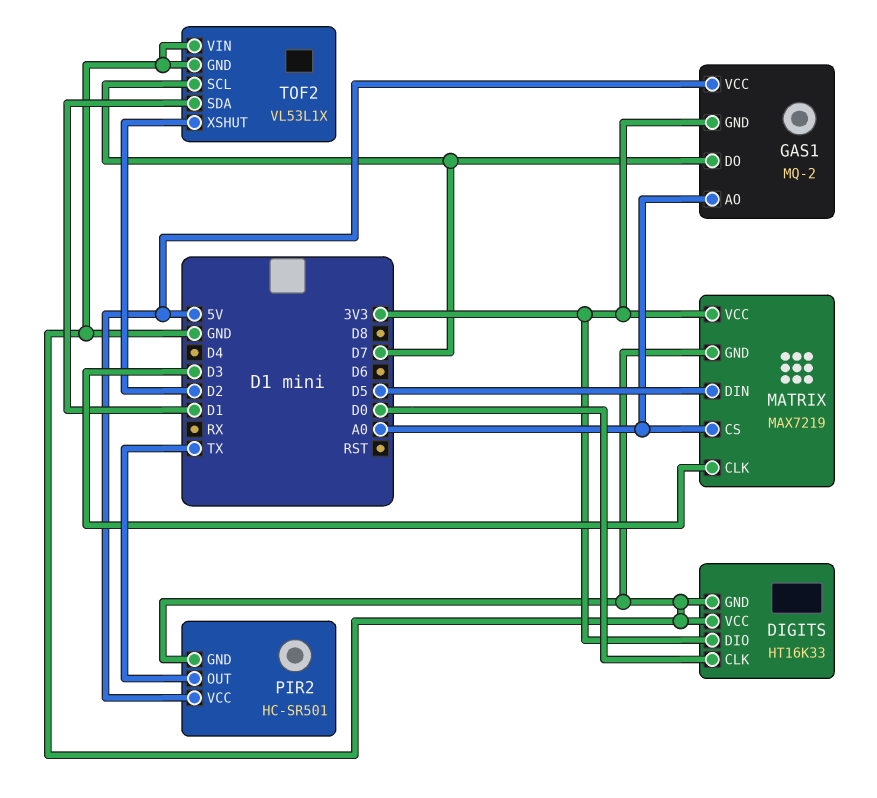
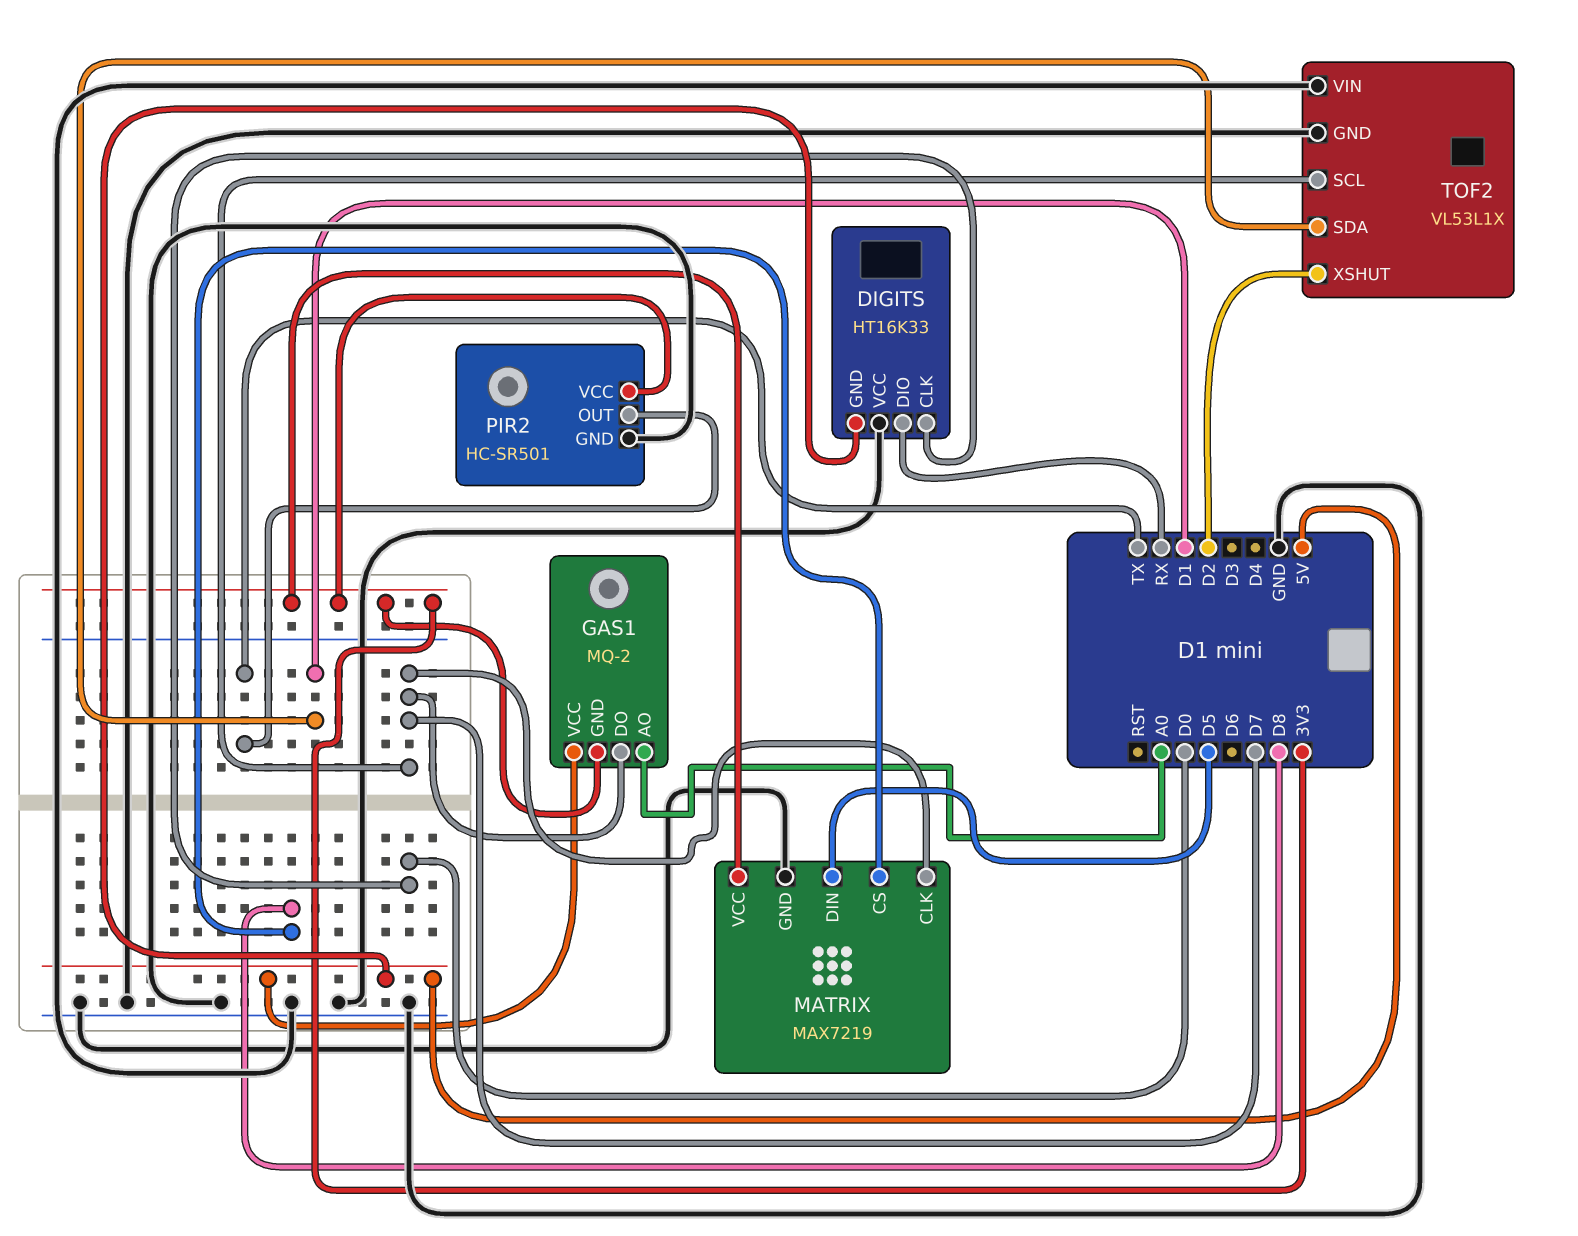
DIGITS pin DIO: 3V3 -> RX
DIGITS pin GND: GND -> 5V
MATRIX pin CLK: D3 -> D7
MATRIX pin CS: A0 -> D8
PIR2 pin VCC: 5V -> 3V3

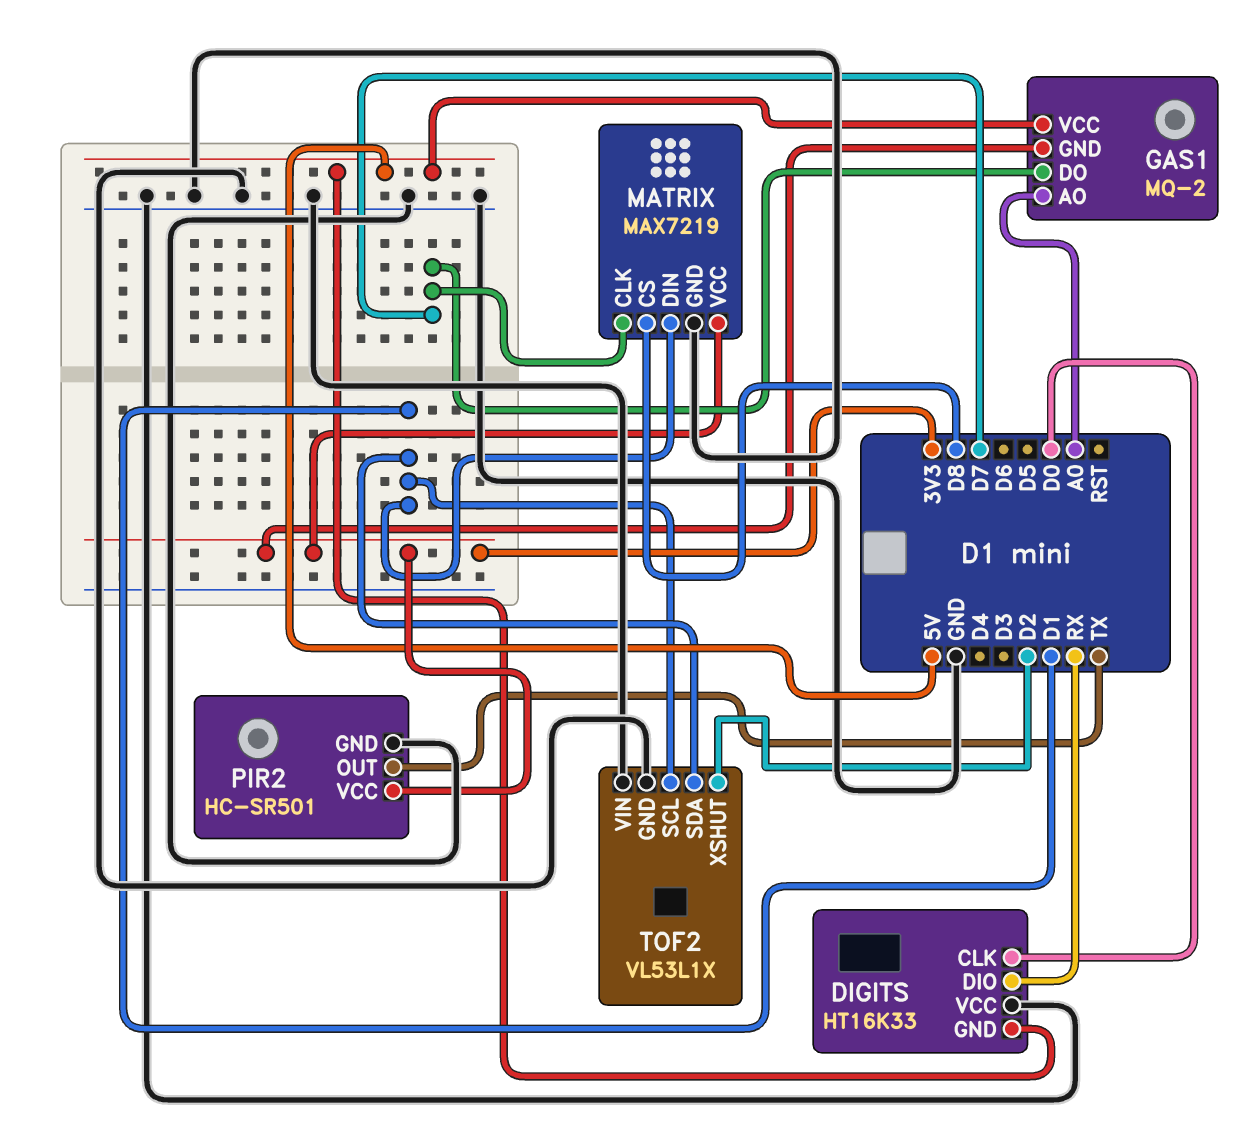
MATRIX pin DIN: D5 -> D1
TOF2 pin SCL: D7 -> D1

